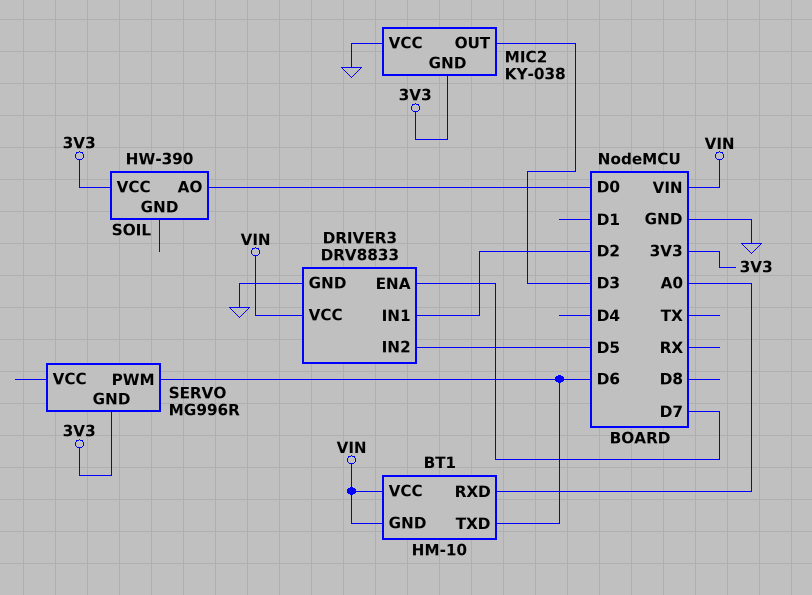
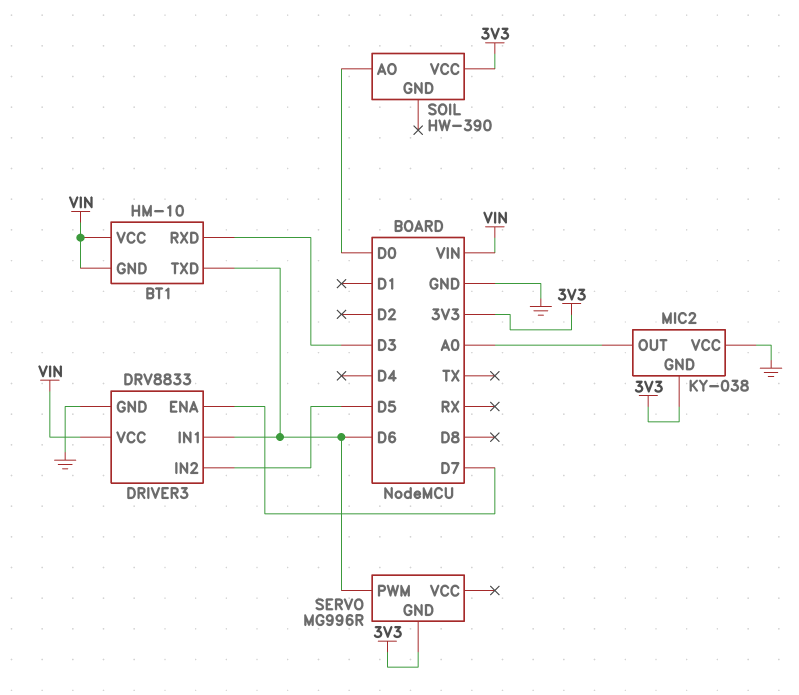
BT1 pin RXD: A0 -> D3
DRIVER3 pin IN1: D2 -> D6
MIC2 pin OUT: D3 -> A0

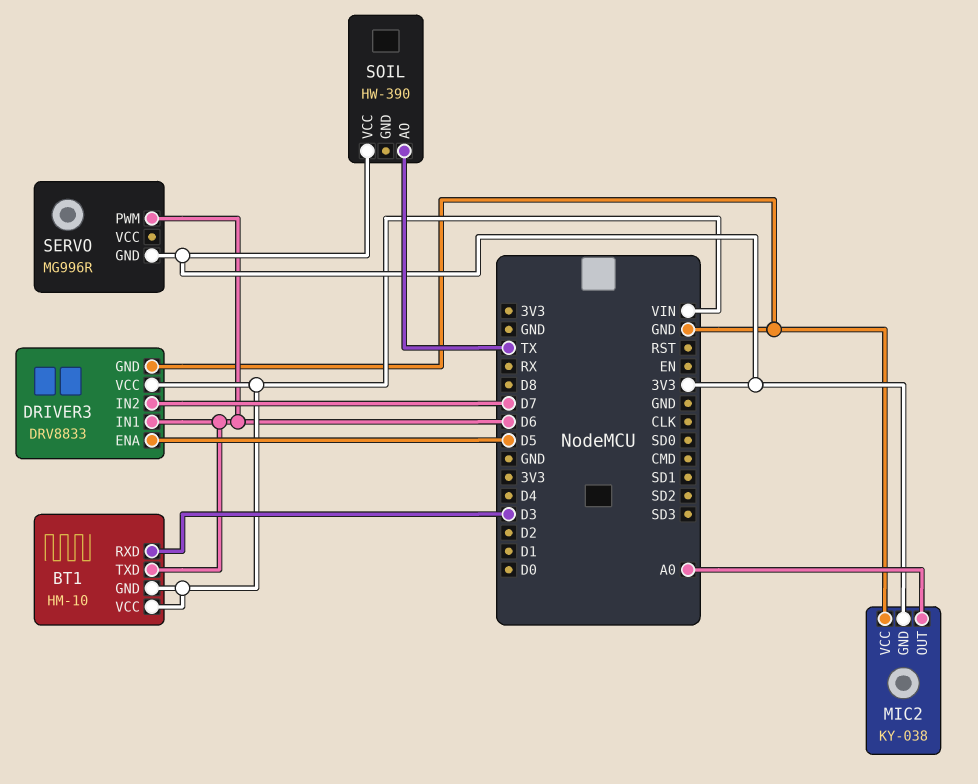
DRIVER3 pin ENA: D7 -> D5
DRIVER3 pin IN2: D5 -> D7
SOIL pin AO: D0 -> TX

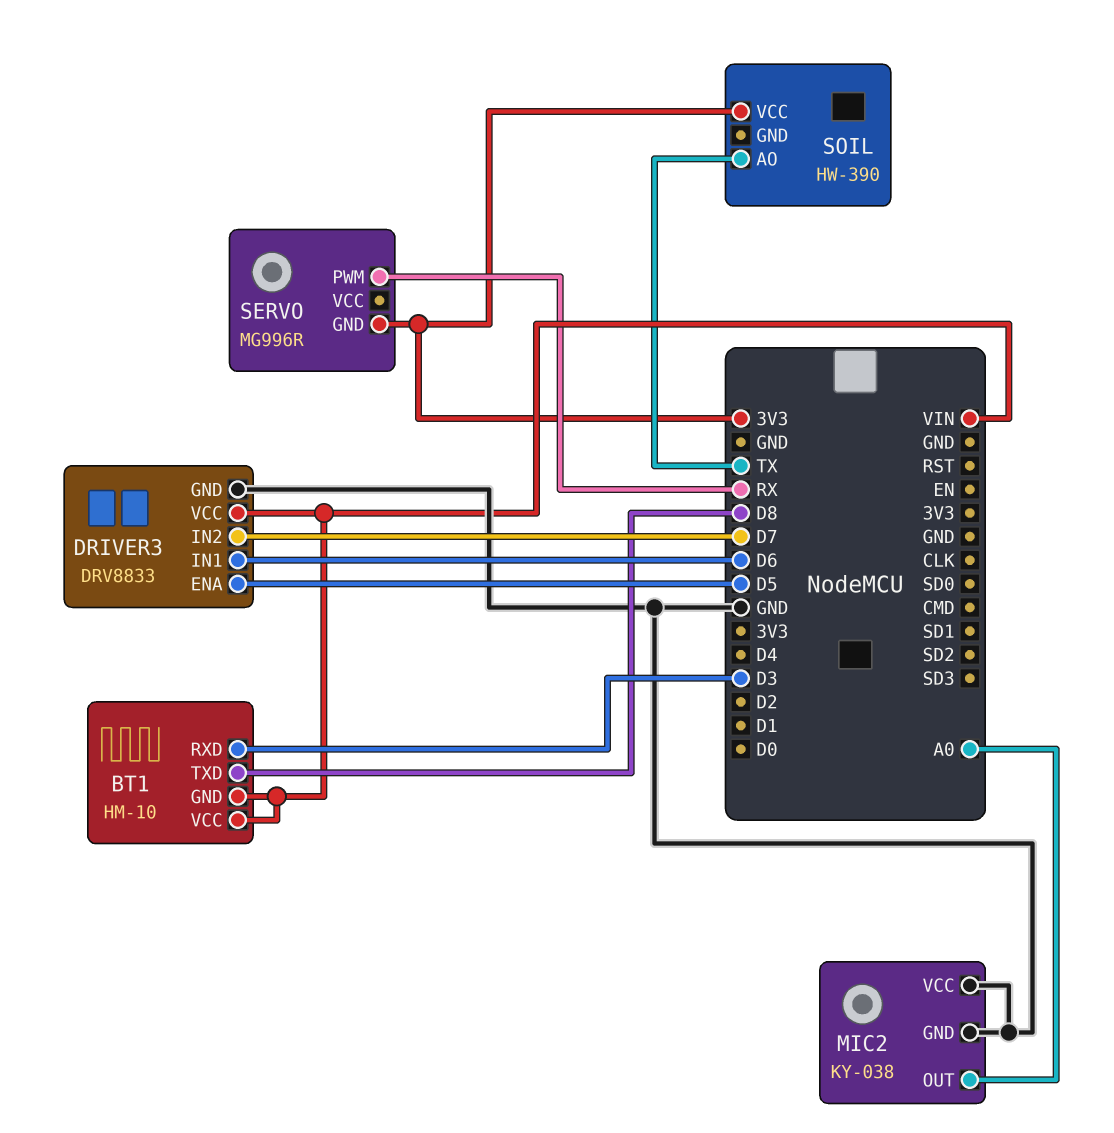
BT1 pin TXD: D6 -> D8
MIC2 pin GND: 3V3 -> GND
SERVO pin PWM: D6 -> RX

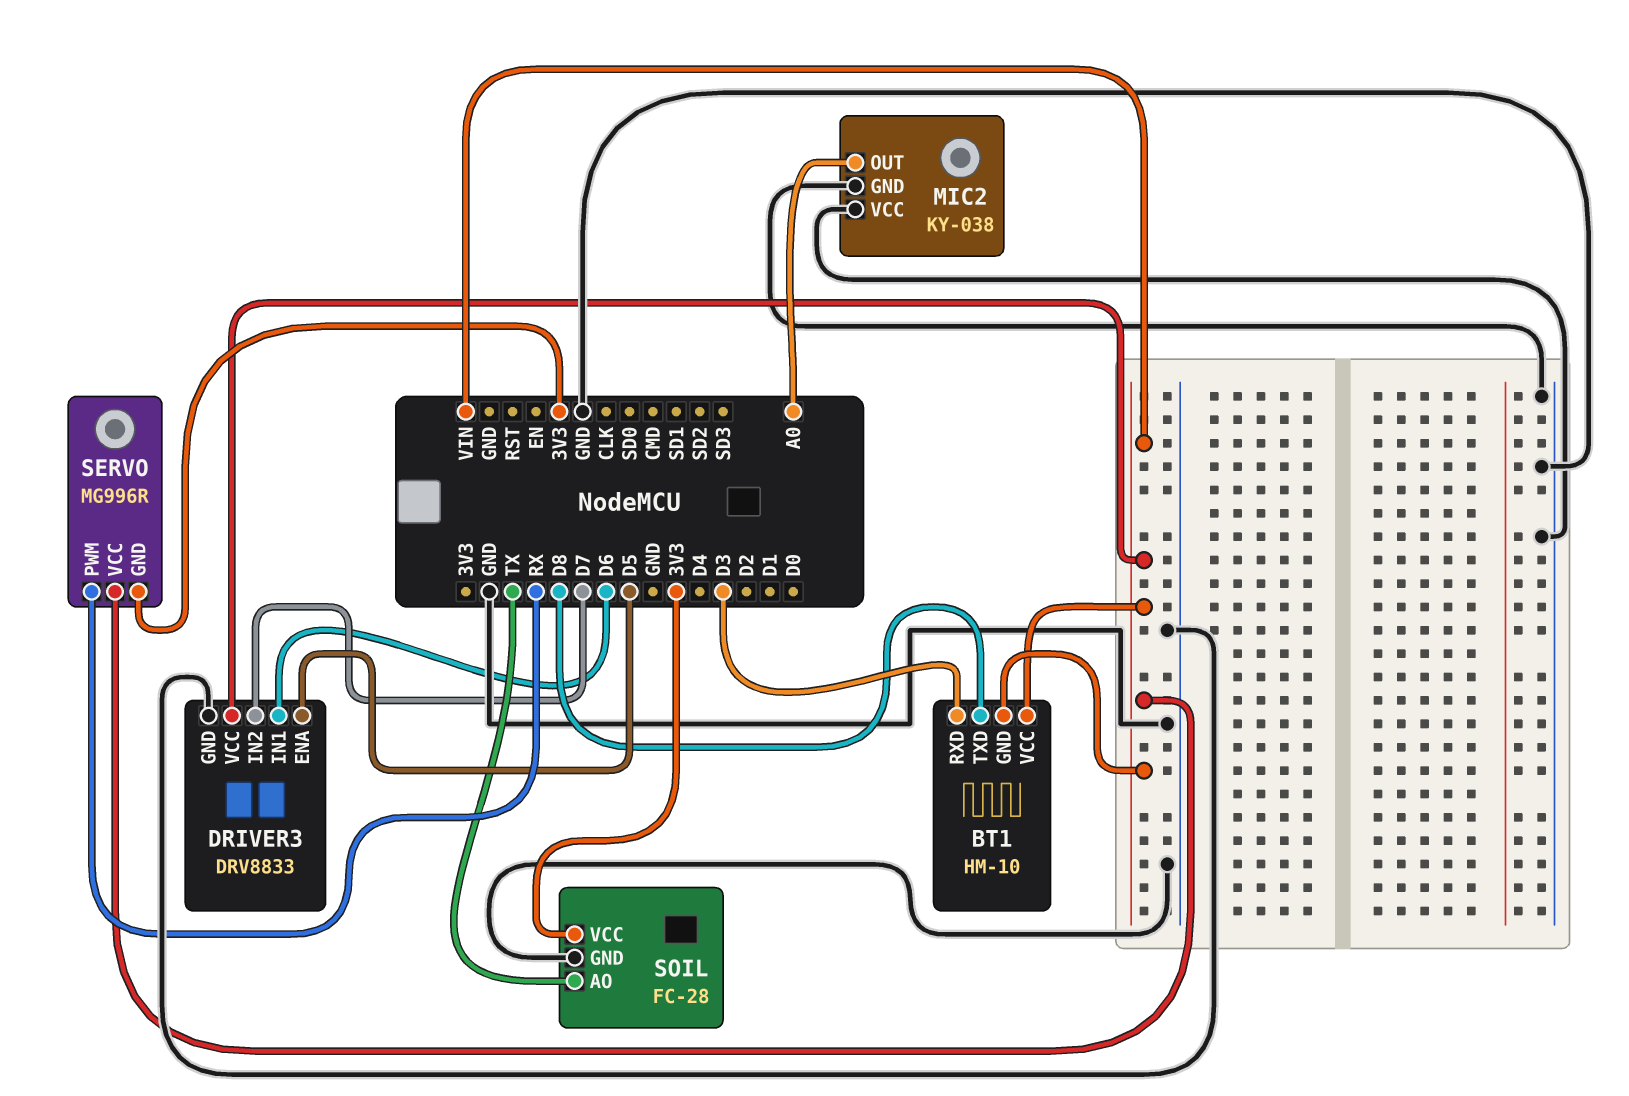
SERVO pin VCC: none -> VIN
SOIL: HW-390 -> FC-28
SOIL pin GND: none -> GND

